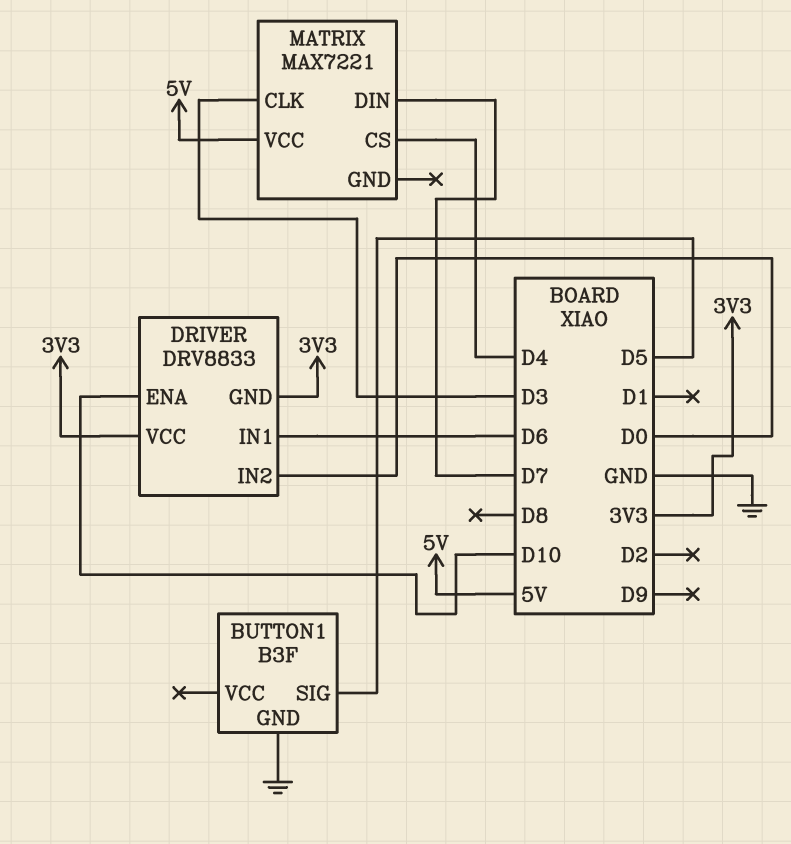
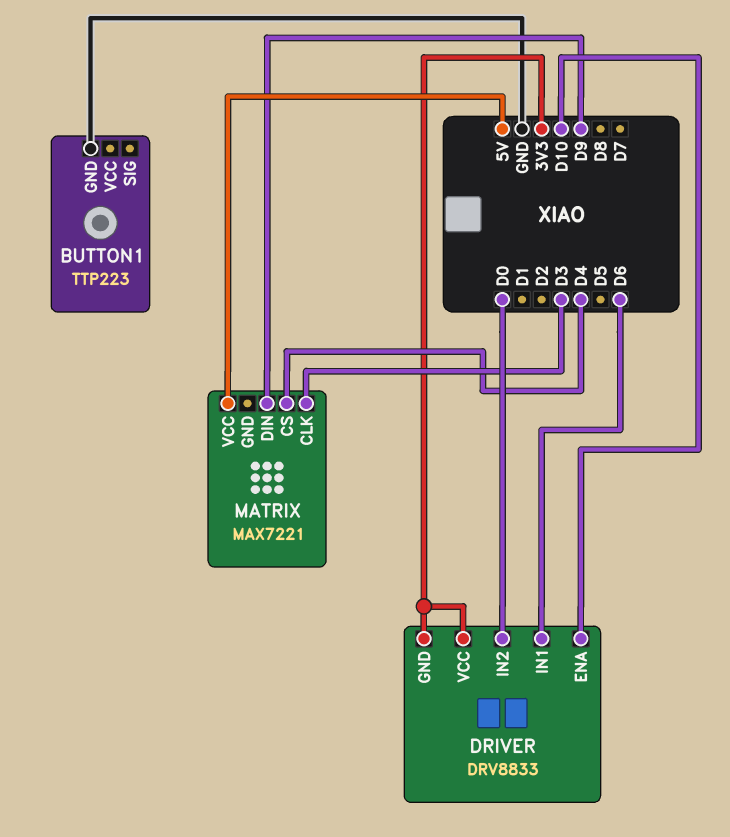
BUTTON1: B3F -> TTP223
BUTTON1 pin SIG: D5 -> none
MATRIX pin DIN: D7 -> D9

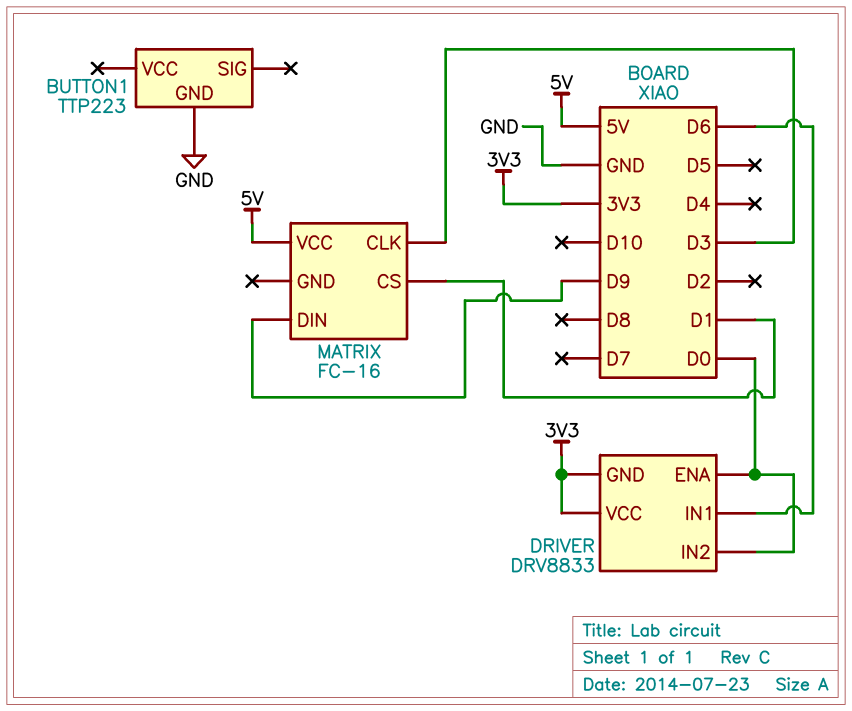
DRIVER pin ENA: D10 -> D0
MATRIX: MAX7221 -> FC-16
MATRIX pin CS: D4 -> D1

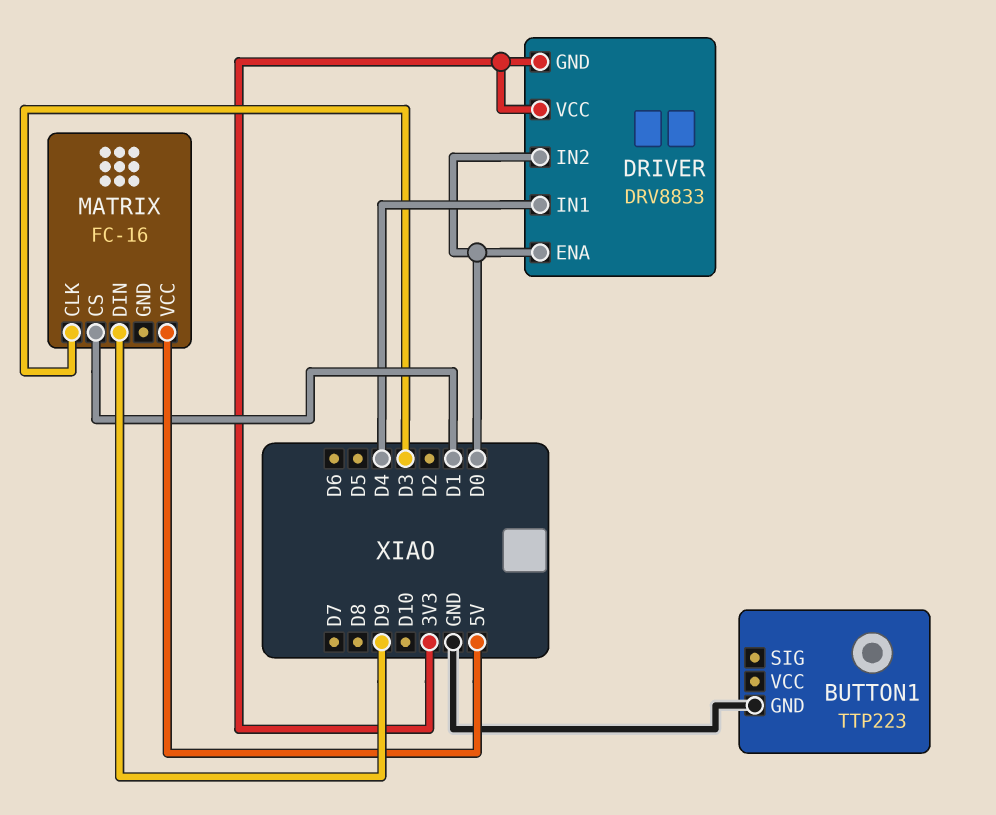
DRIVER pin IN1: D6 -> D4

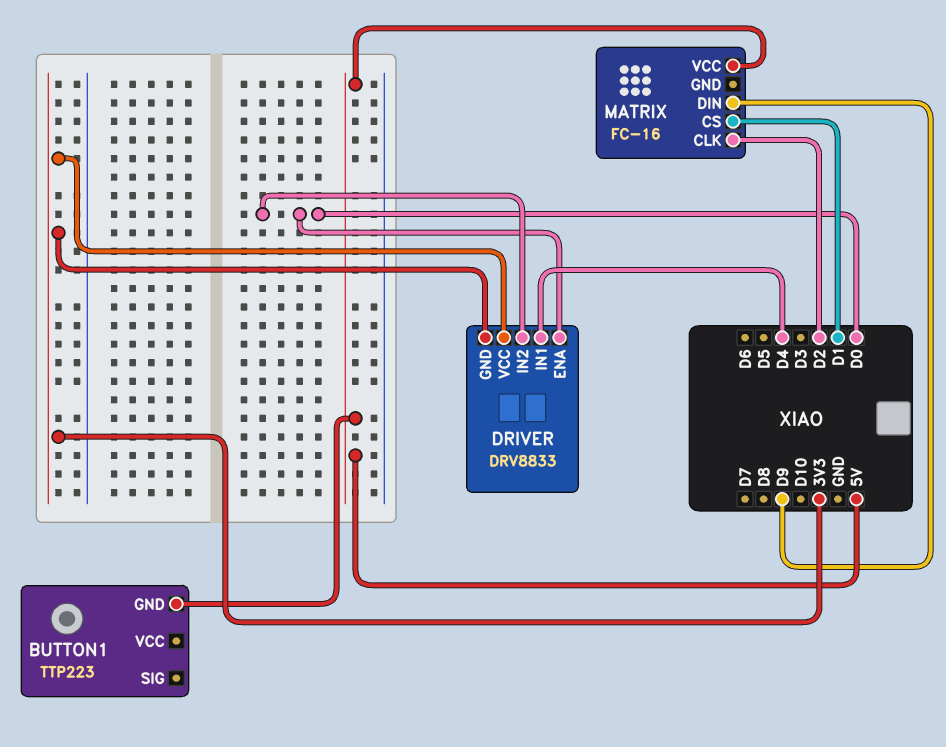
BUTTON1 pin GND: GND -> 5V
MATRIX pin CLK: D3 -> D2

